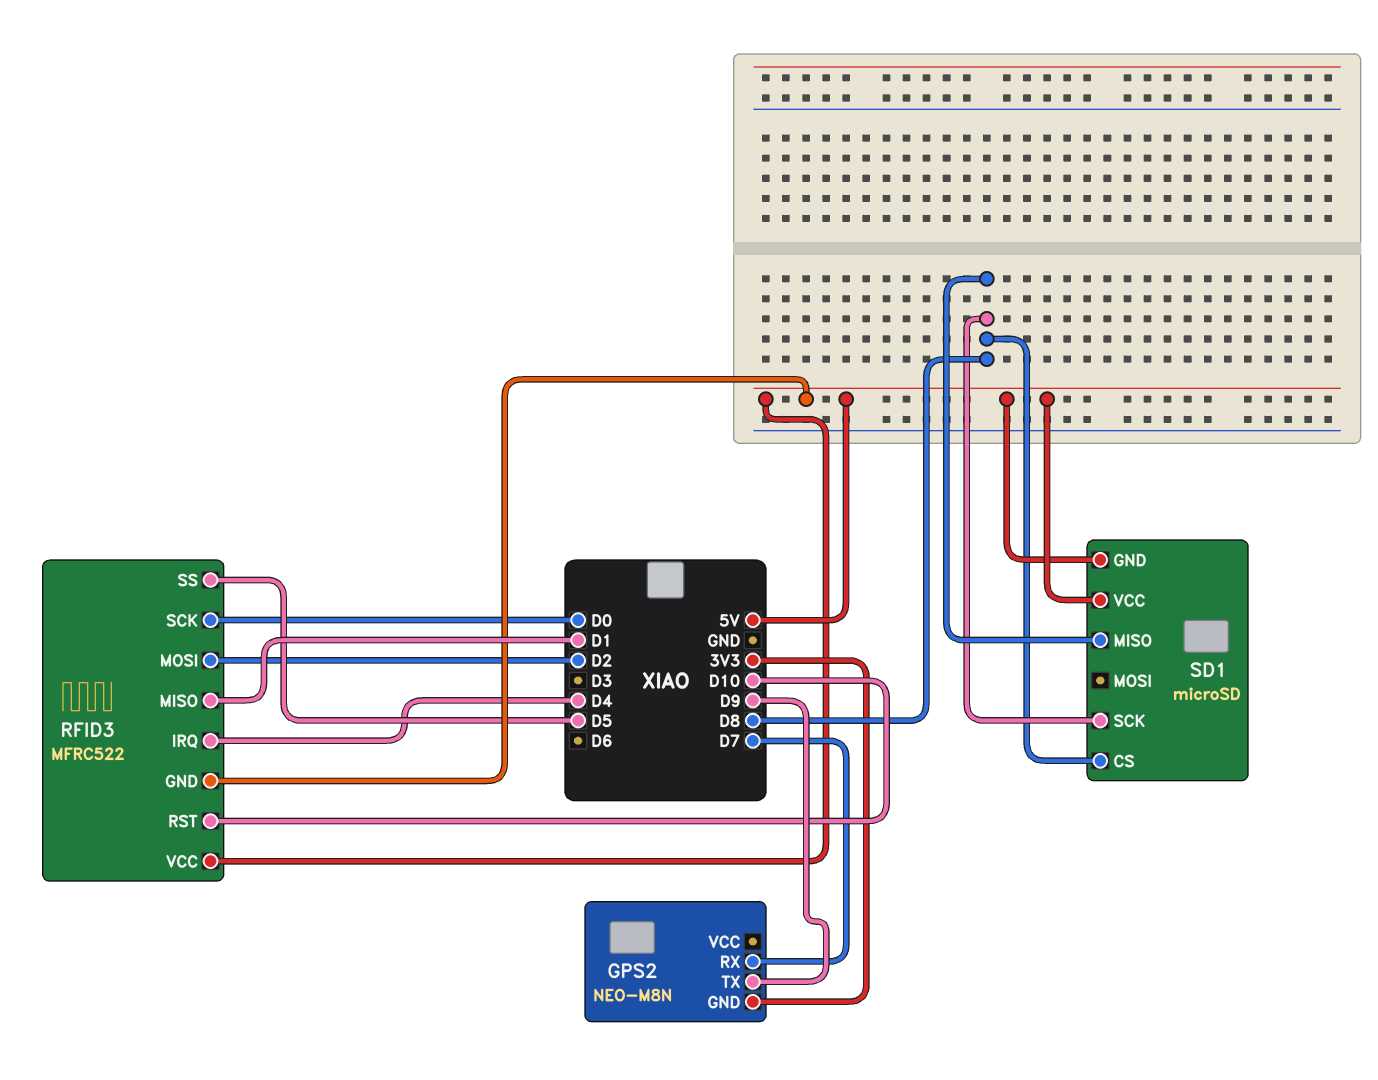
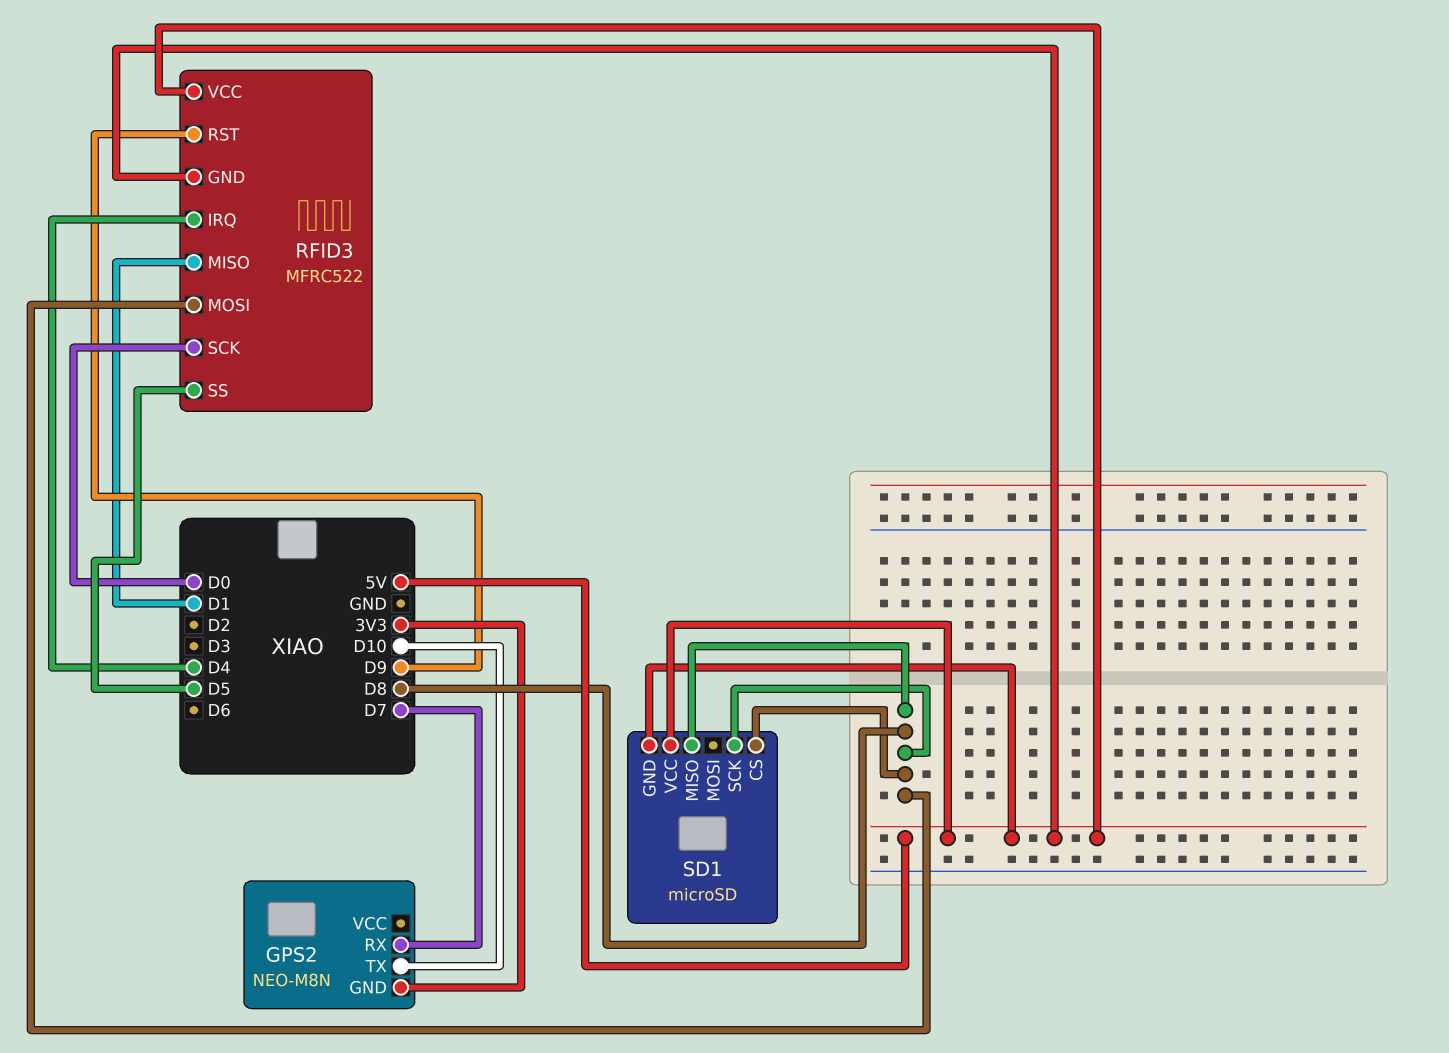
GPS2 pin TX: D9 -> D10
RFID3 pin MOSI: D2 -> D8
RFID3 pin RST: D10 -> D9

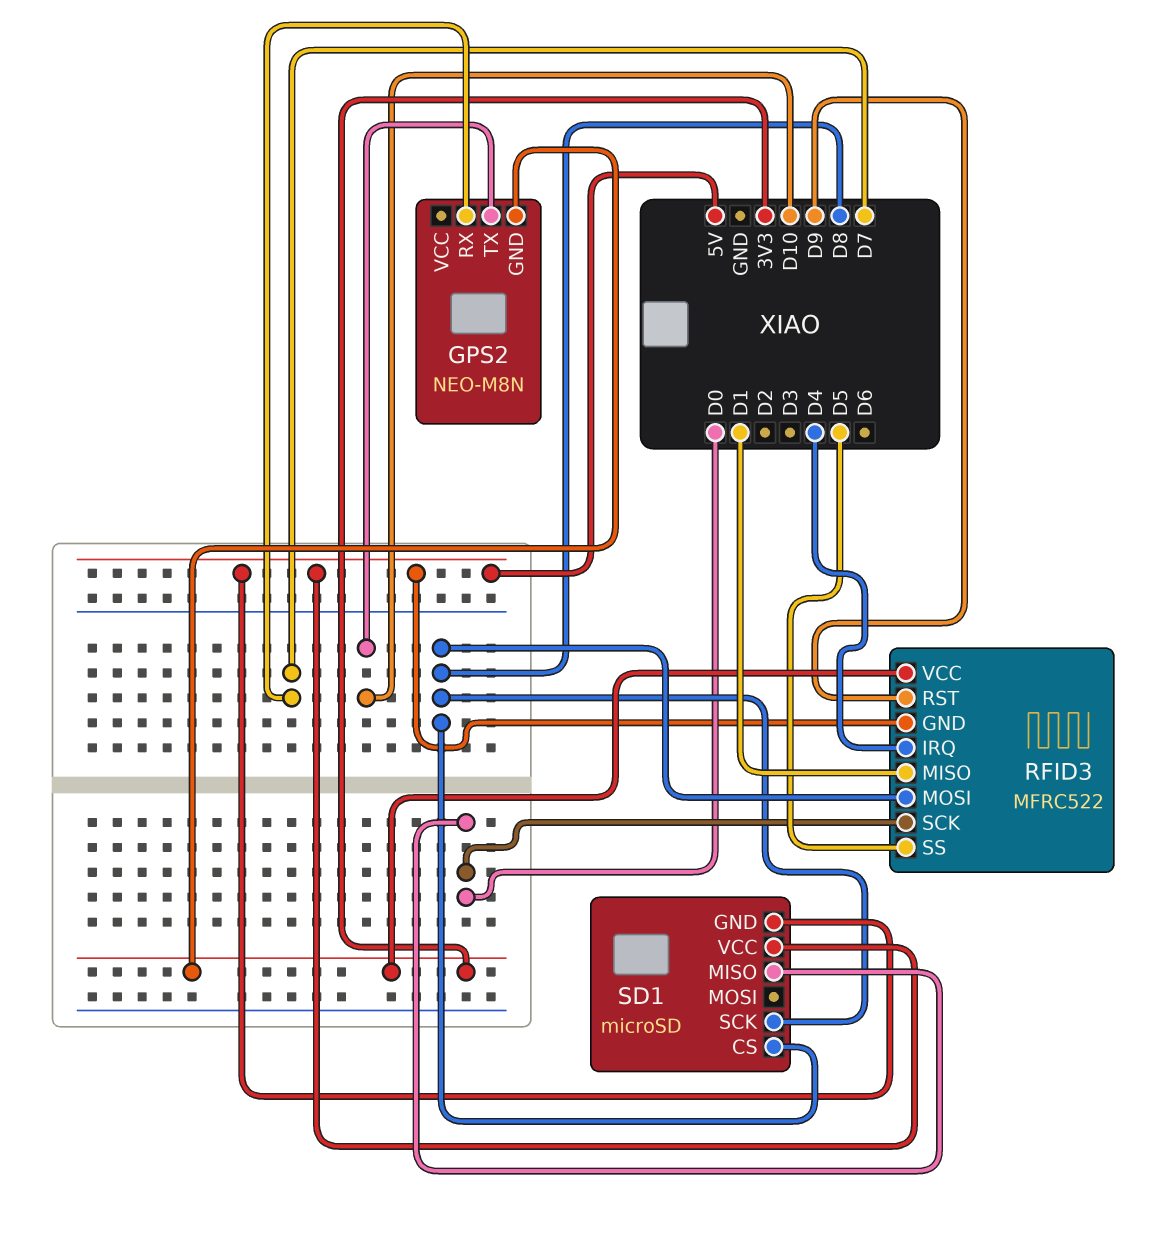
RFID3 pin VCC: 5V -> 3V3
SD1 pin MISO: D8 -> D0

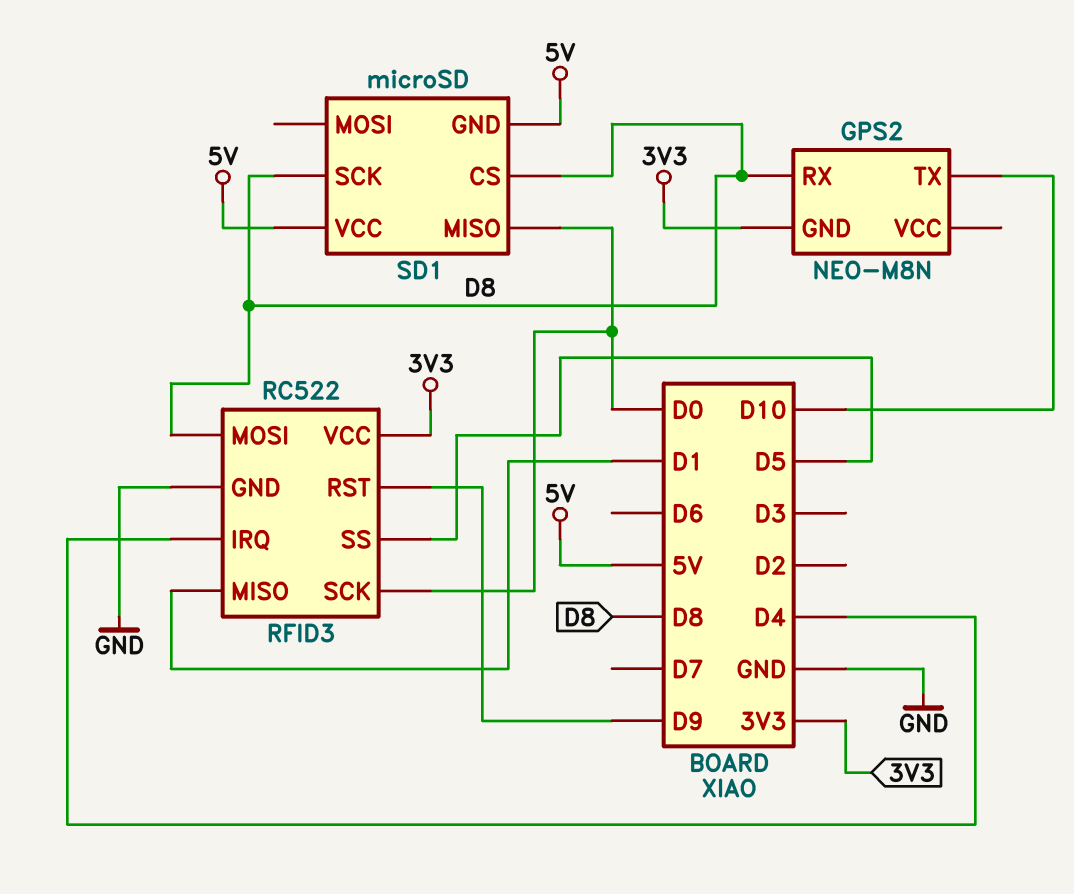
GPS2 pin RX: D7 -> D8
RFID3: MFRC522 -> RC522
RFID3 pin GND: 5V -> GND

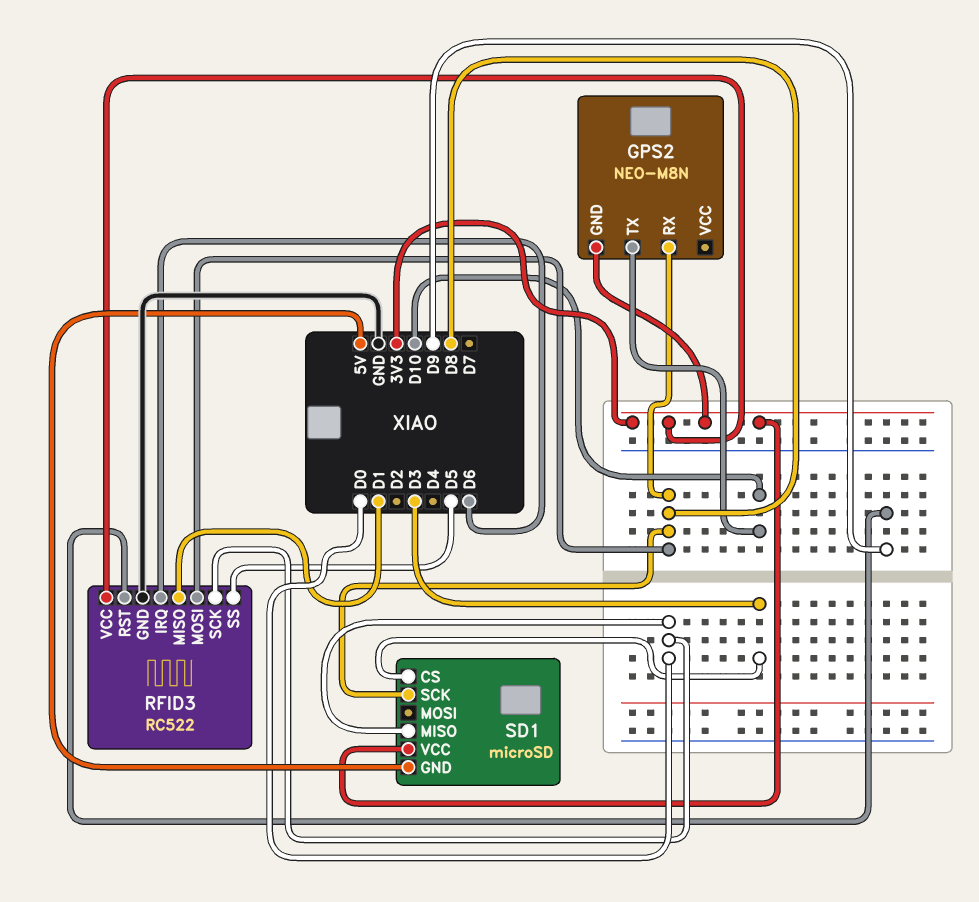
RFID3 pin IRQ: D4 -> D6
SD1 pin CS: D8 -> D3
SD1 pin VCC: 5V -> 3V3

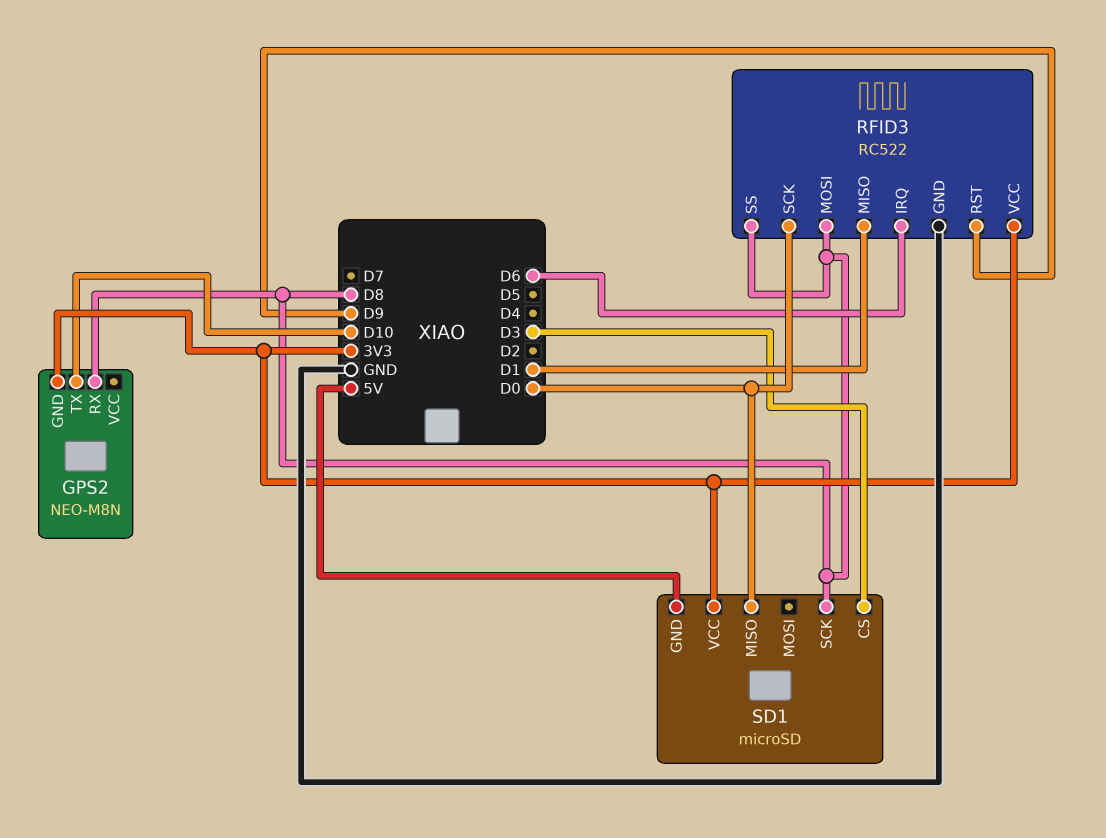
RFID3 pin SS: D5 -> D8

